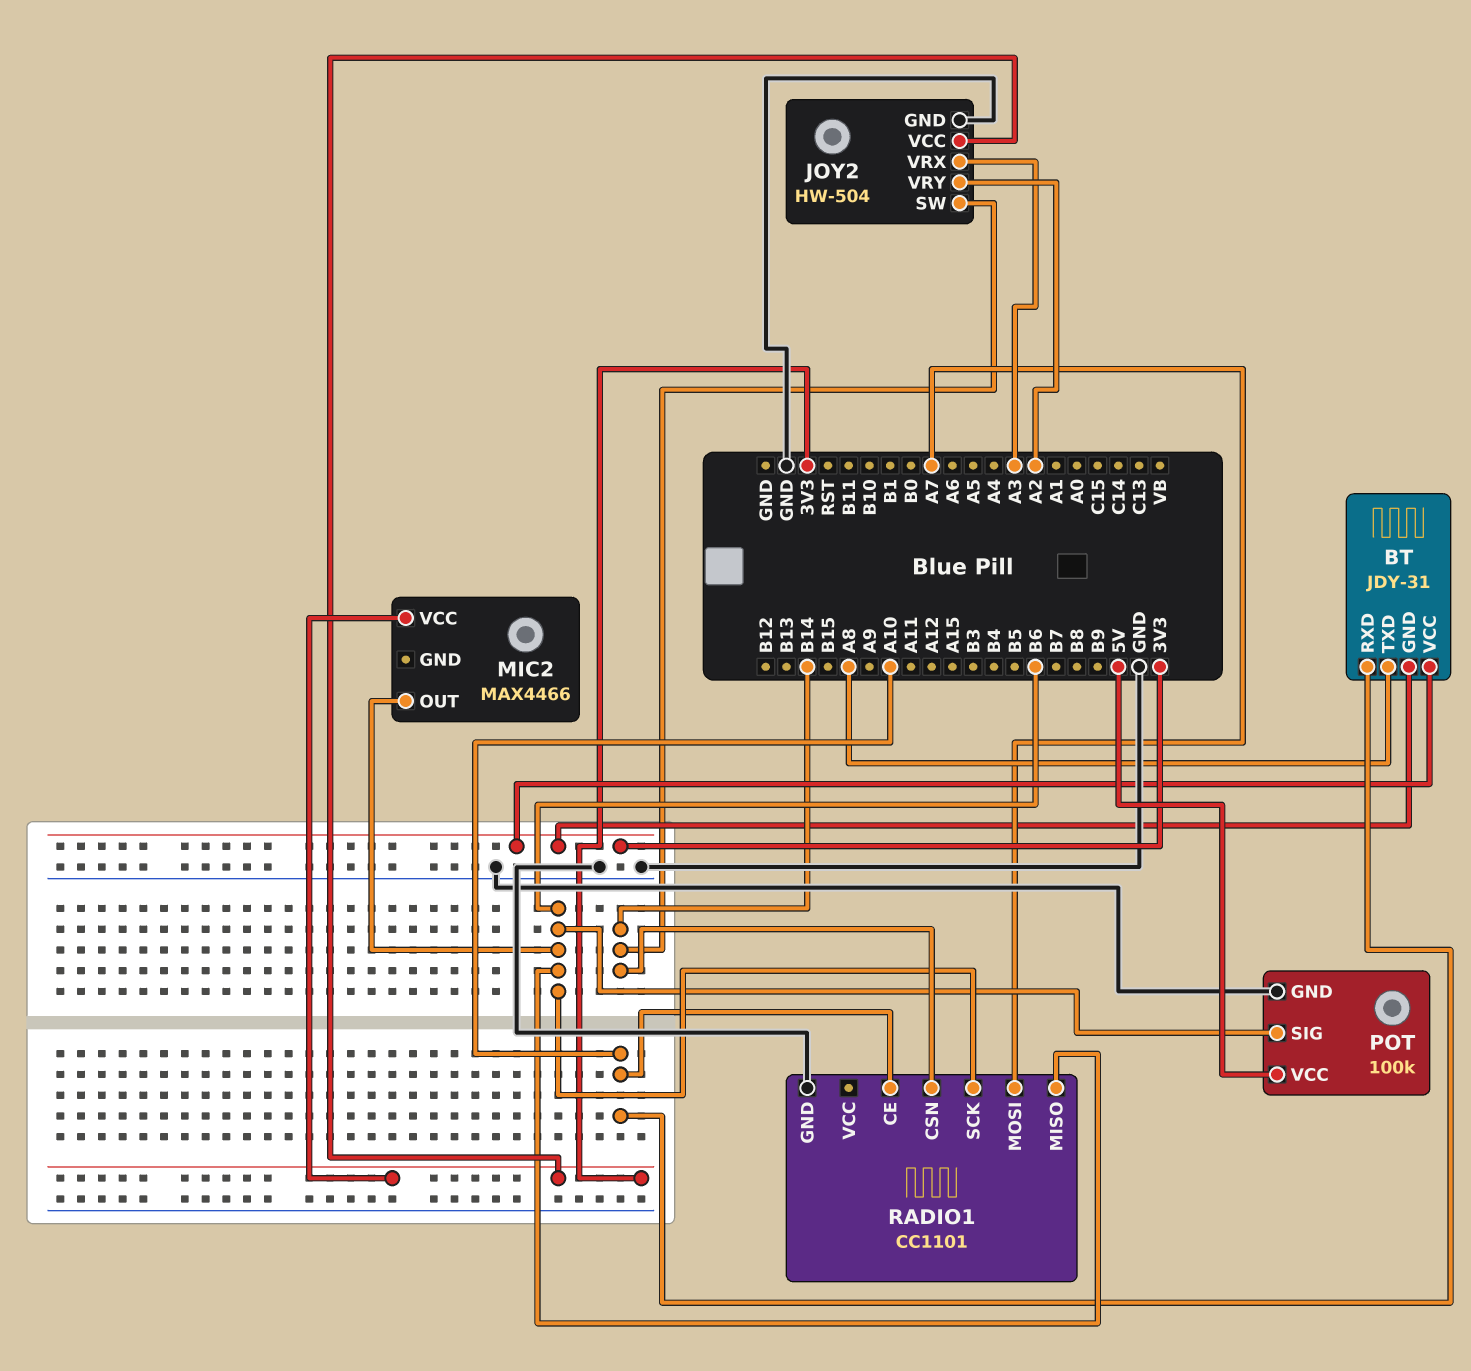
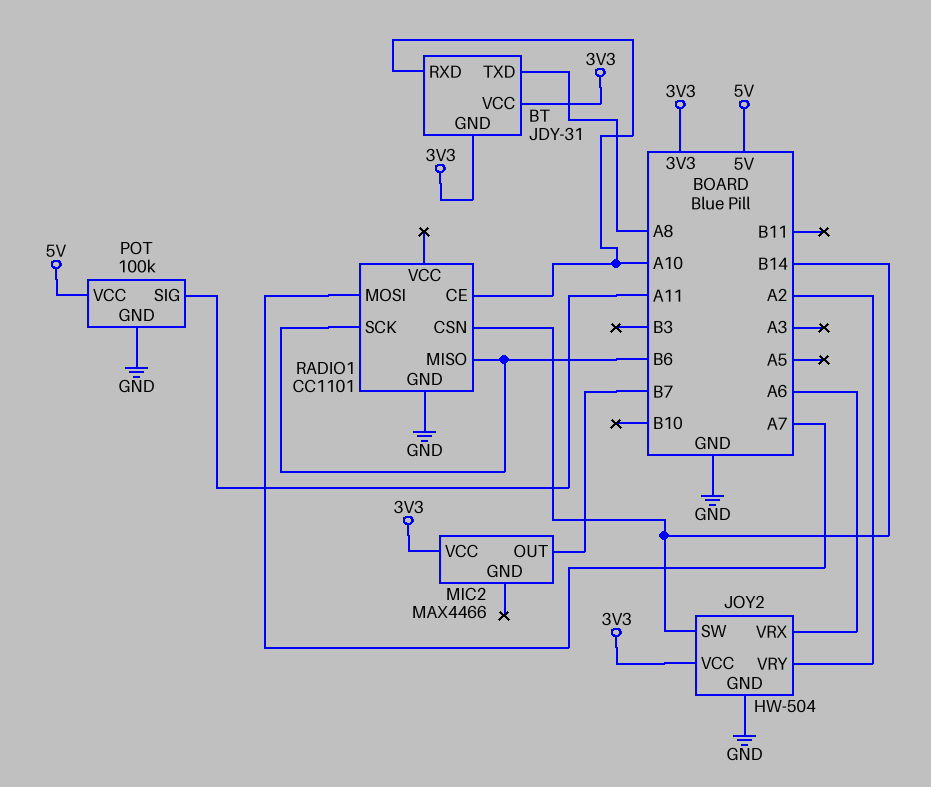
JOY2 pin VRX: A3 -> A6
MIC2 pin OUT: B6 -> B7
POT pin SIG: B6 -> A11

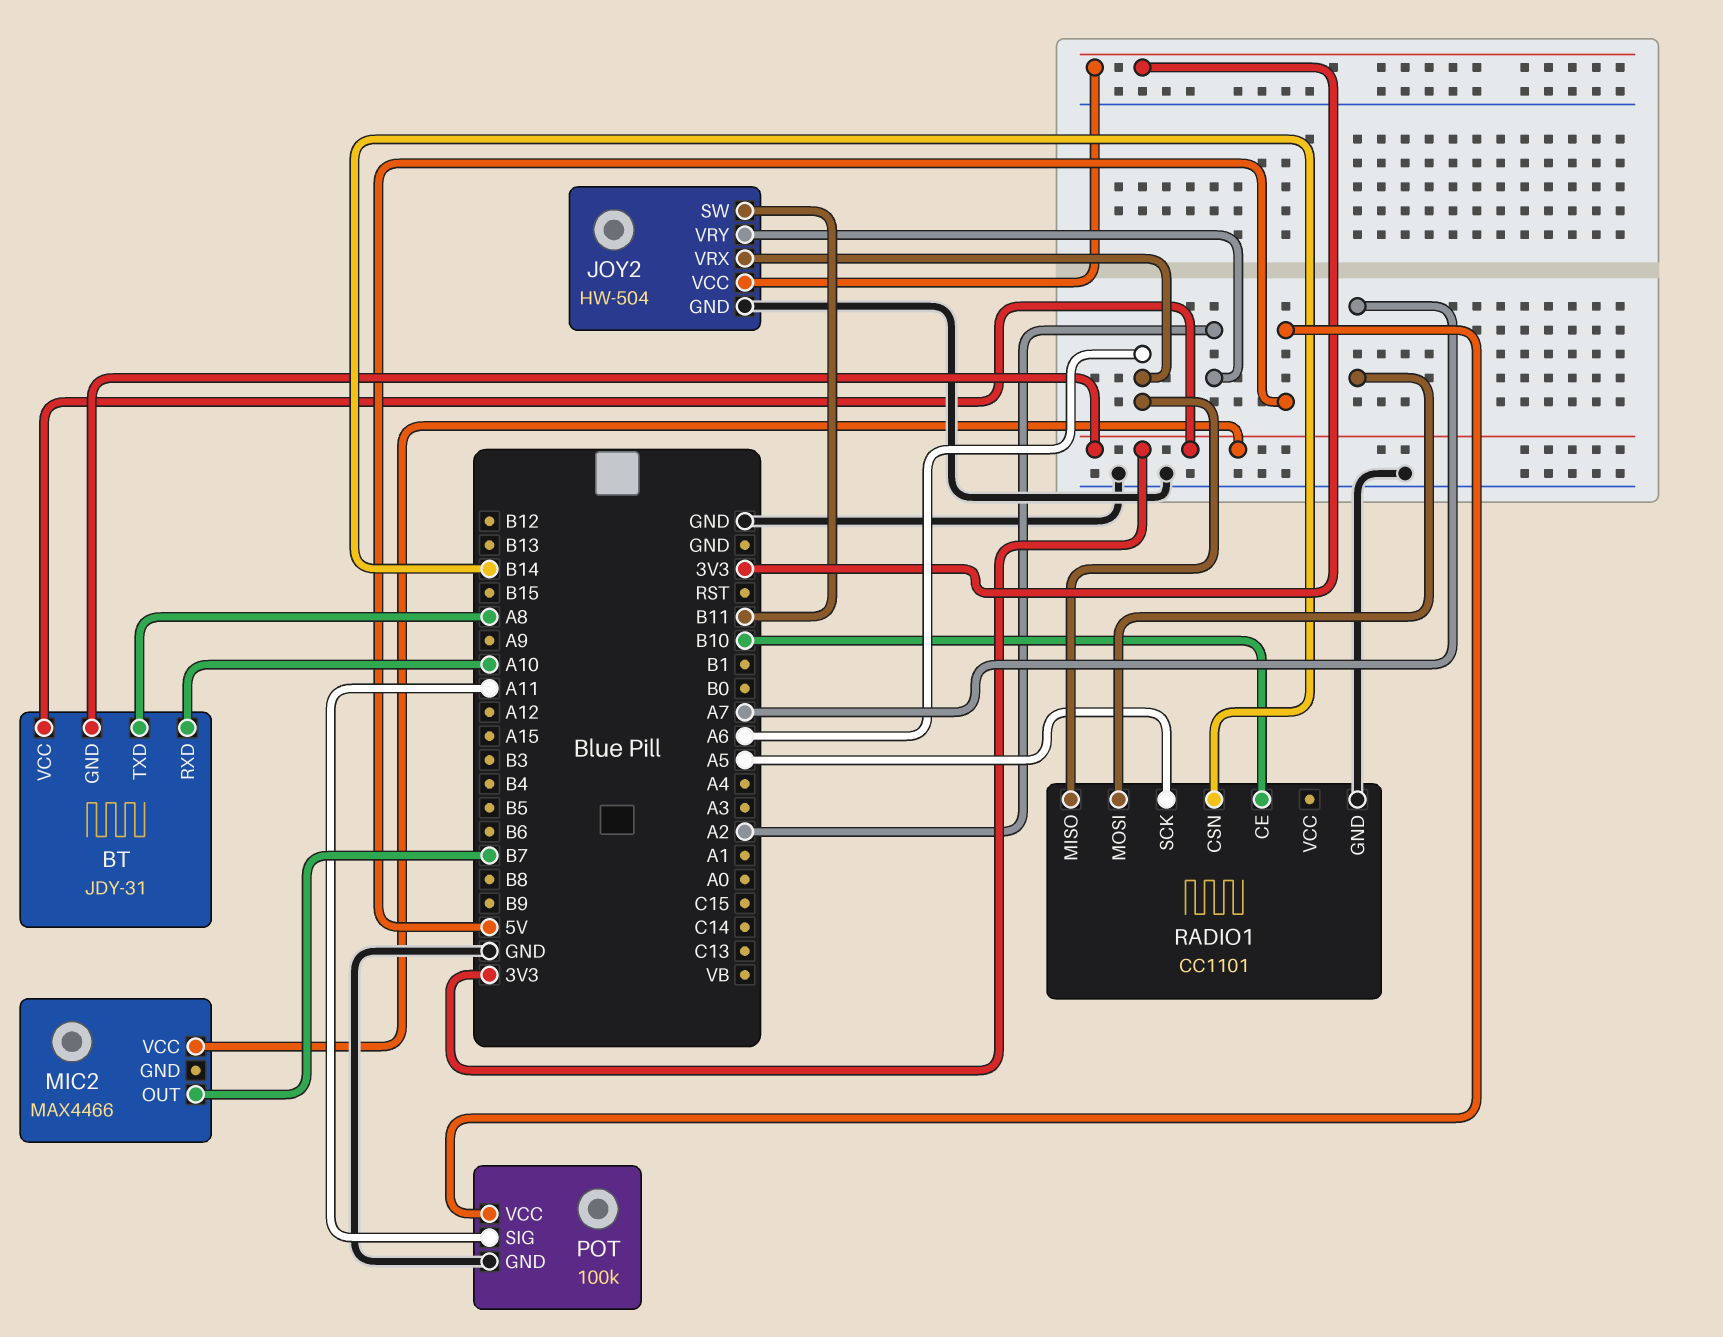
JOY2 pin SW: B14 -> B11
RADIO1 pin CE: A10 -> B10
RADIO1 pin MISO: B6 -> A6
RADIO1 pin SCK: B6 -> A5

